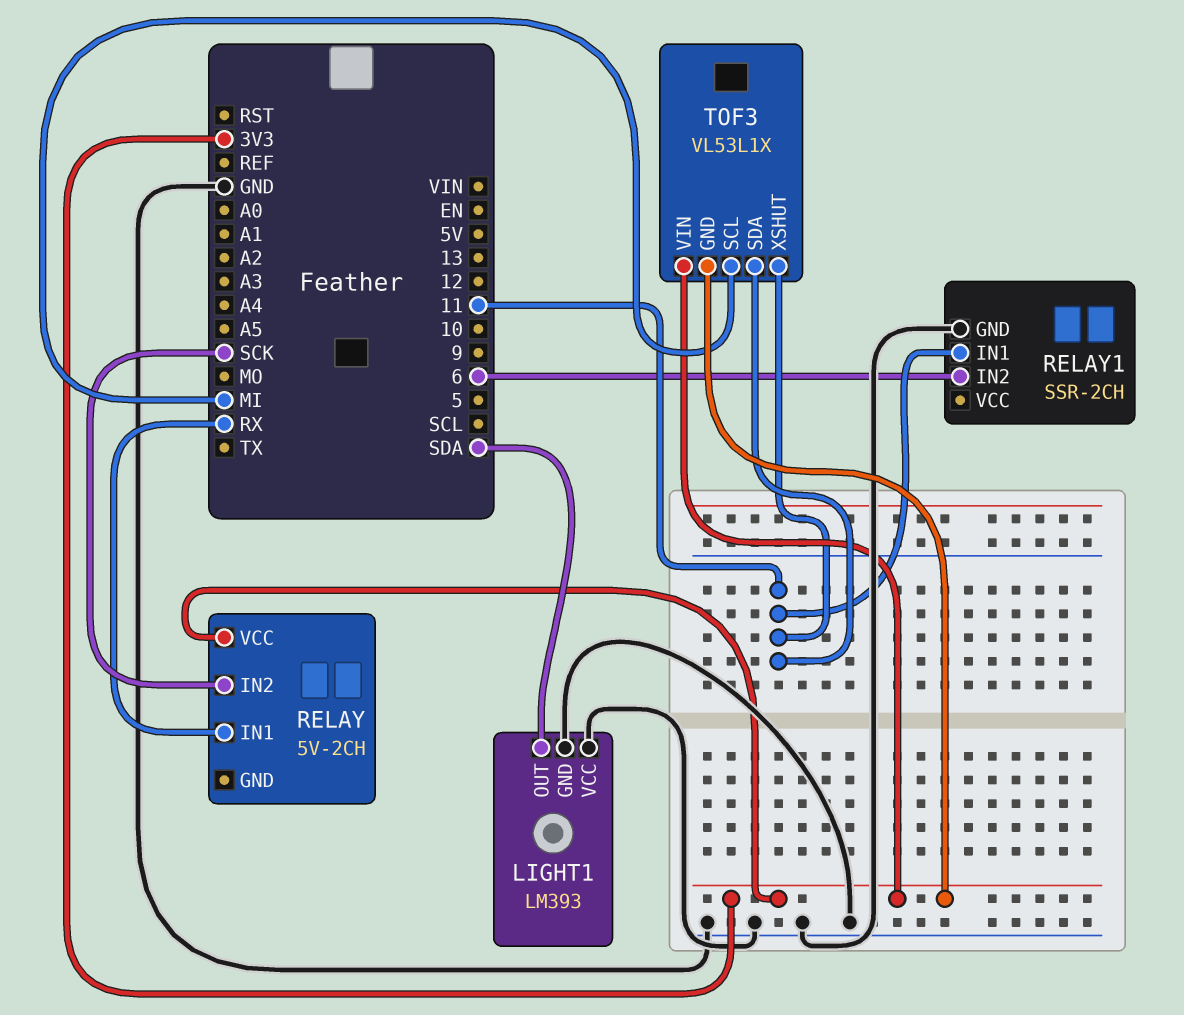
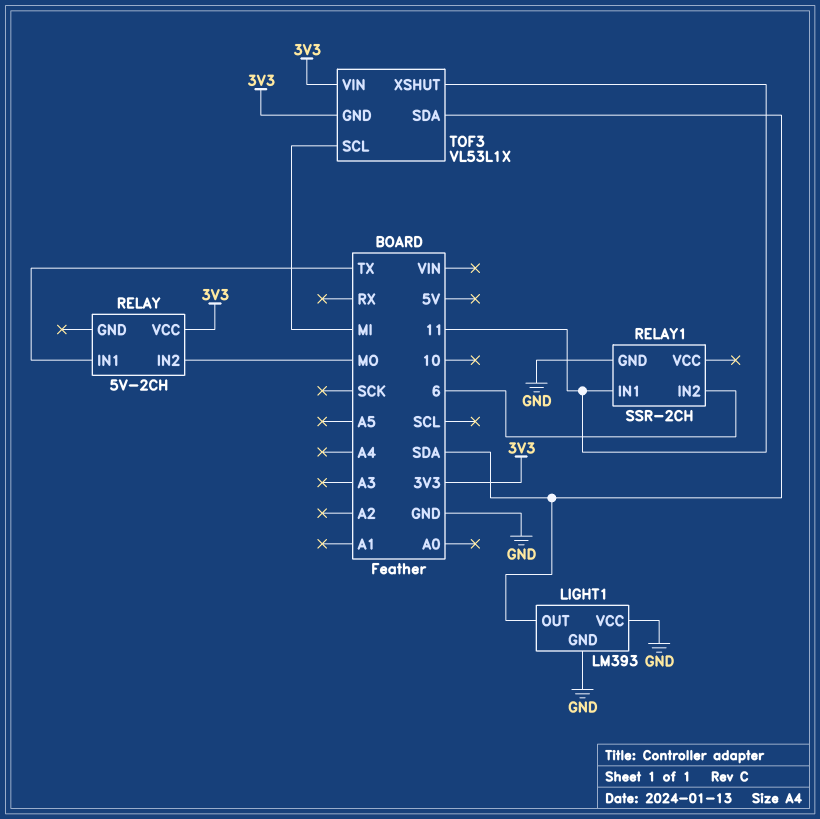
RELAY pin IN1: RX -> TX
RELAY pin IN2: SCK -> MO
TOF3 pin SDA: 11 -> SDA

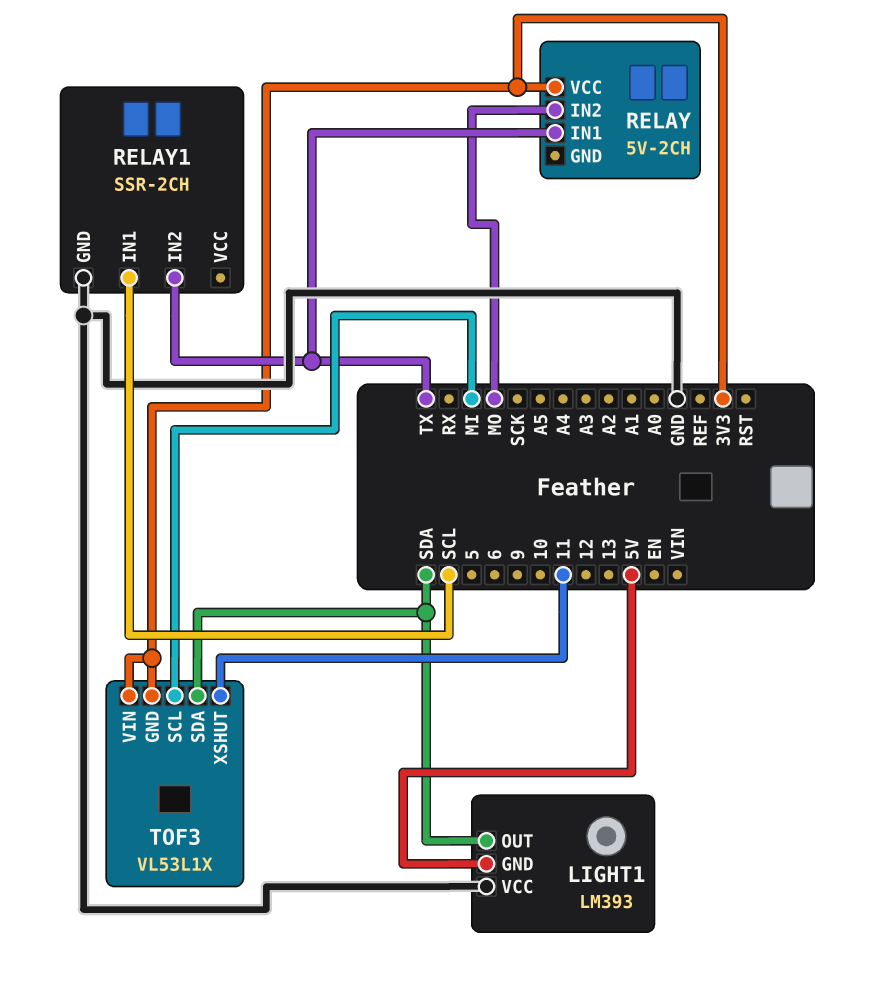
LIGHT1 pin GND: GND -> 5V
RELAY1 pin IN1: 11 -> SCL
RELAY1 pin IN2: 6 -> TX

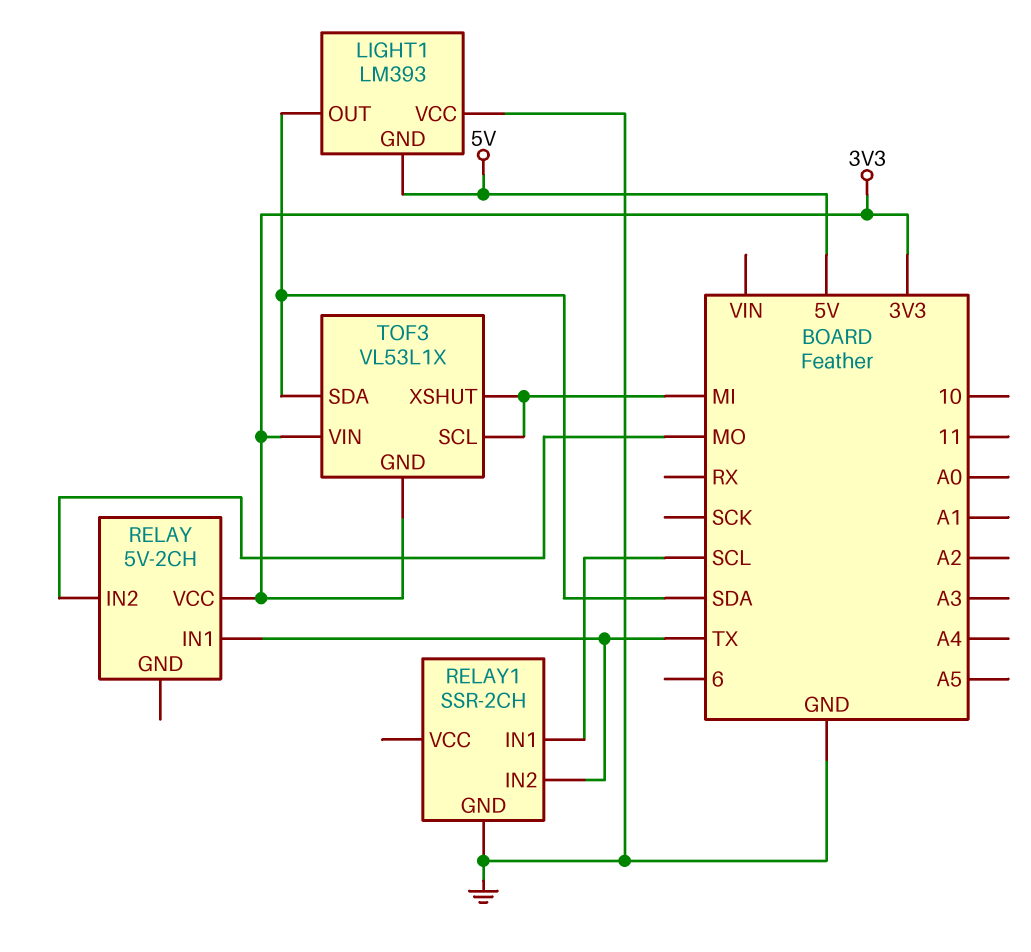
TOF3 pin XSHUT: 11 -> MI

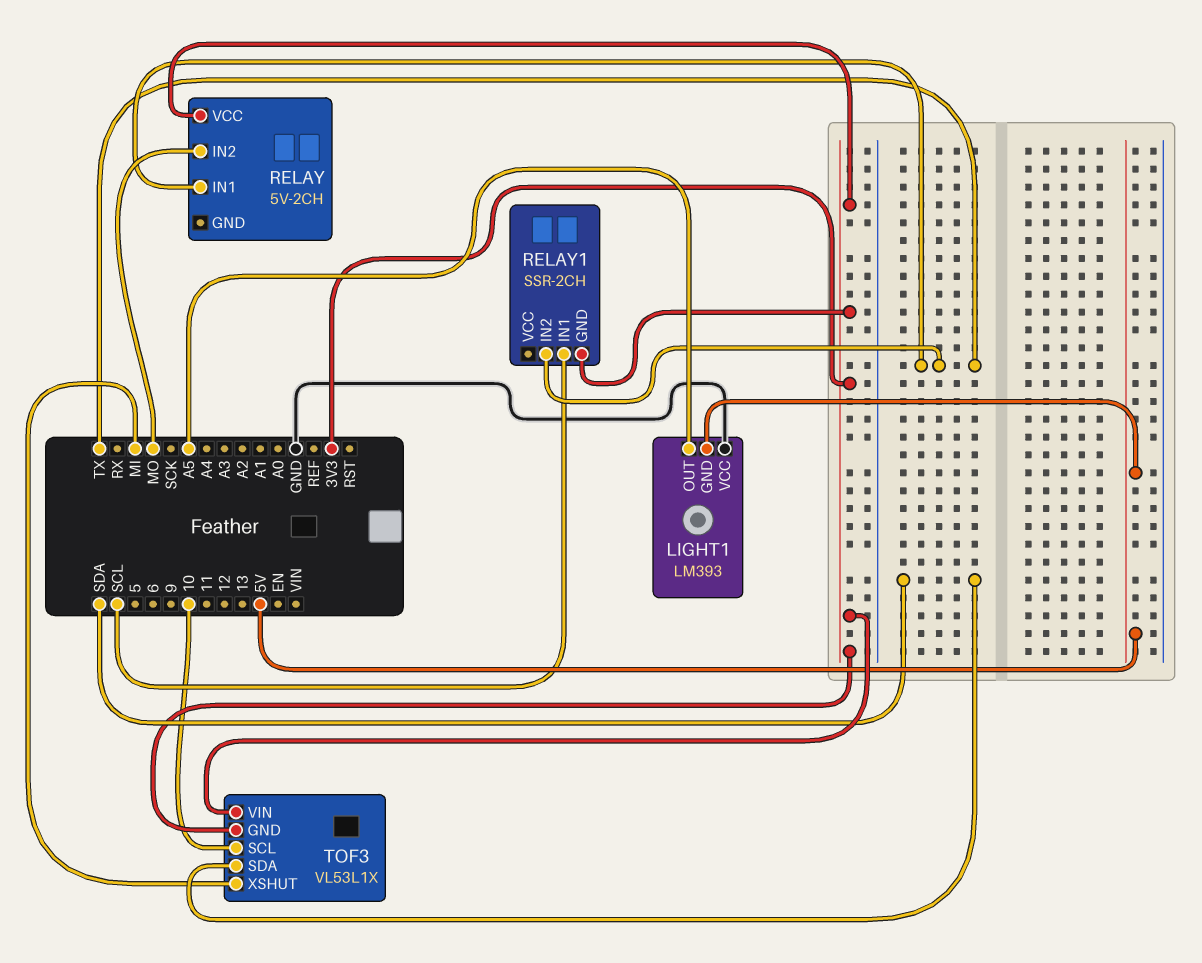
LIGHT1 pin OUT: SDA -> A5
RELAY1 pin GND: GND -> 3V3
TOF3 pin SCL: MI -> 10

